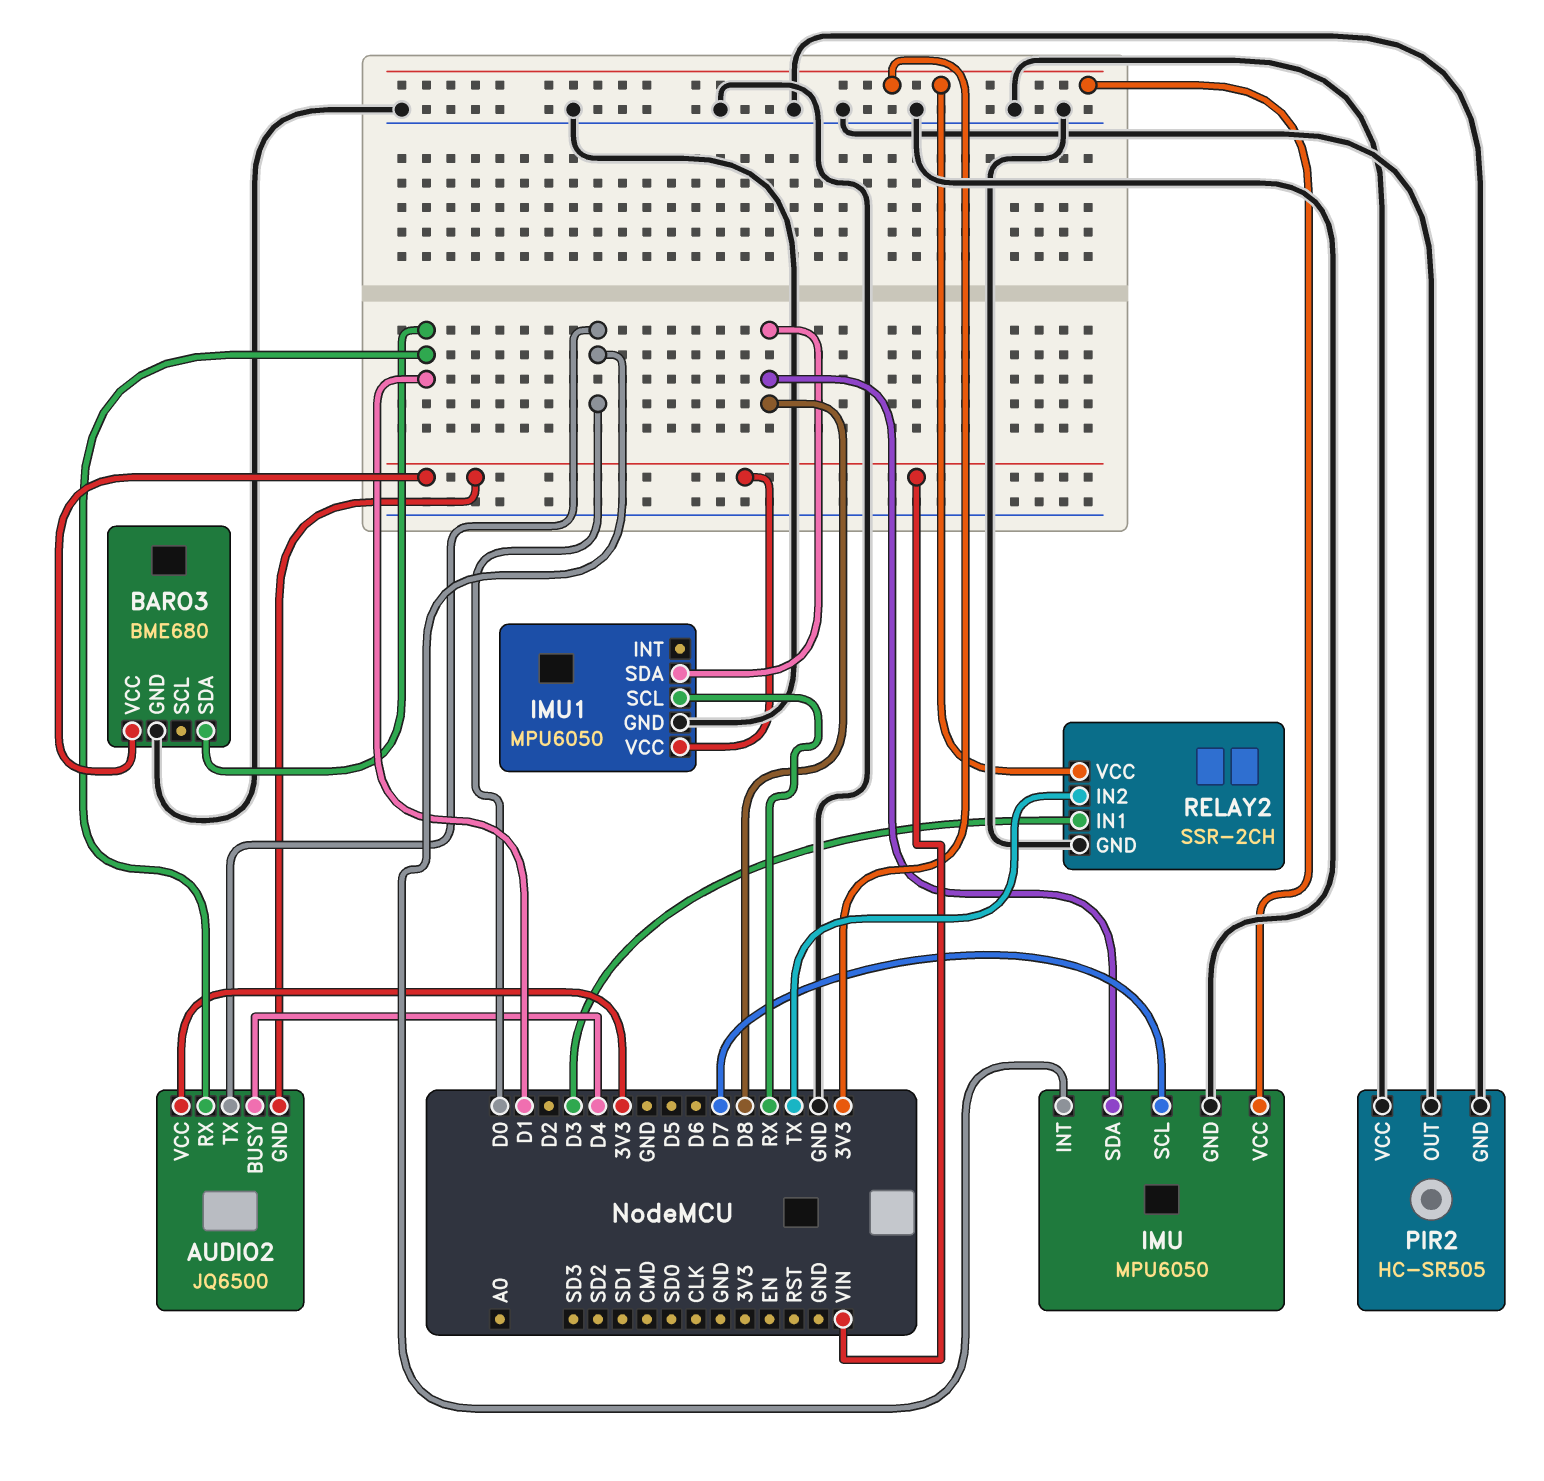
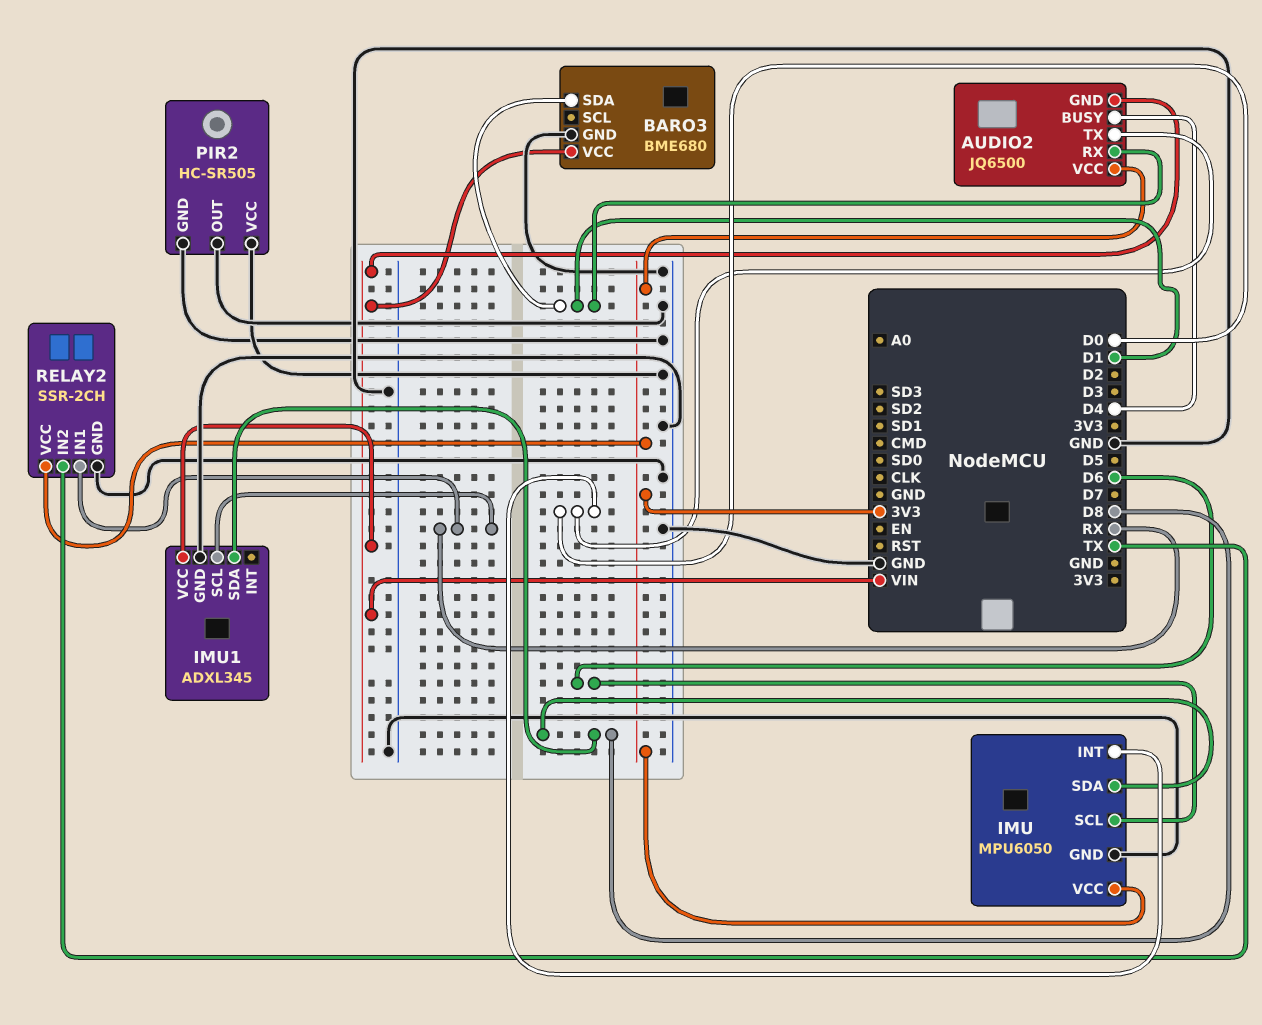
IMU pin SCL: D7 -> D6
IMU1: MPU6050 -> ADXL345
RELAY2 pin IN1: D3 -> RX

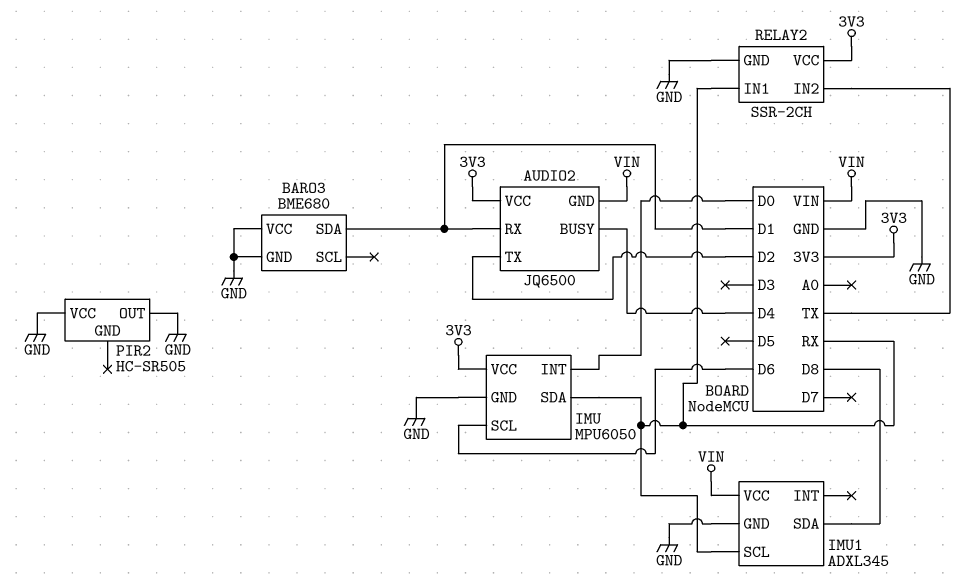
AUDIO2 pin TX: D0 -> D2
BARO3 pin VCC: VIN -> GND
IMU pin SDA: D8 -> RX
PIR2 pin GND: GND -> none

